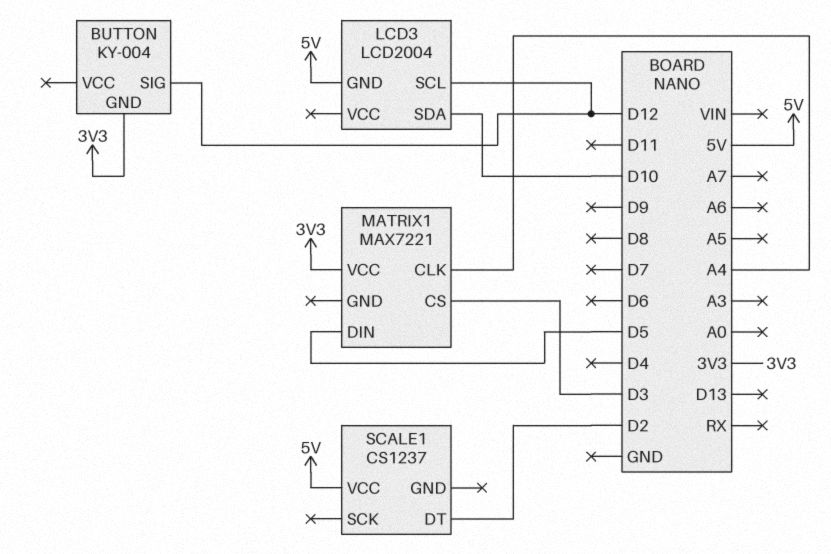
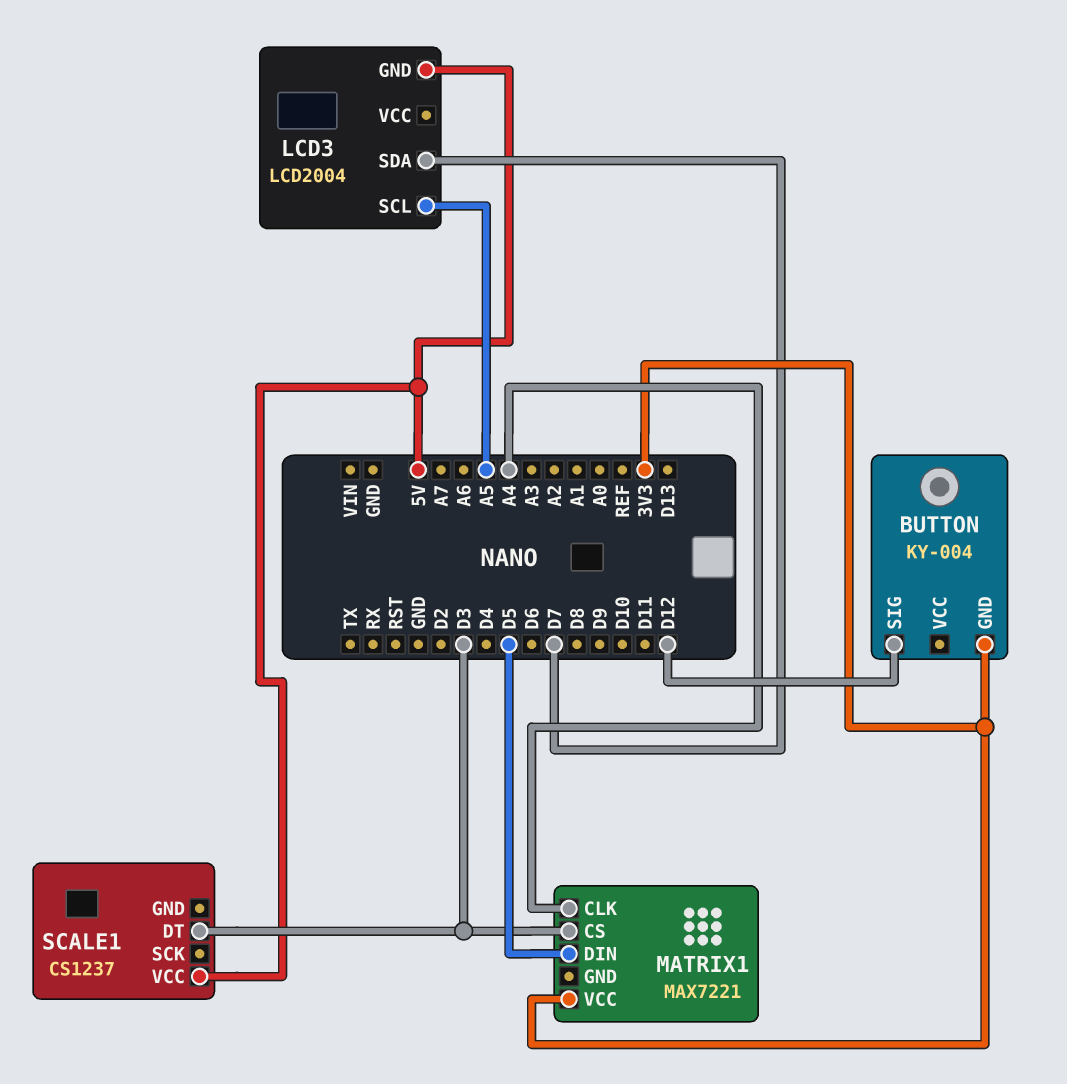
LCD3 pin SCL: D12 -> A5
LCD3 pin SDA: D10 -> D7
SCALE1 pin DT: D2 -> D3

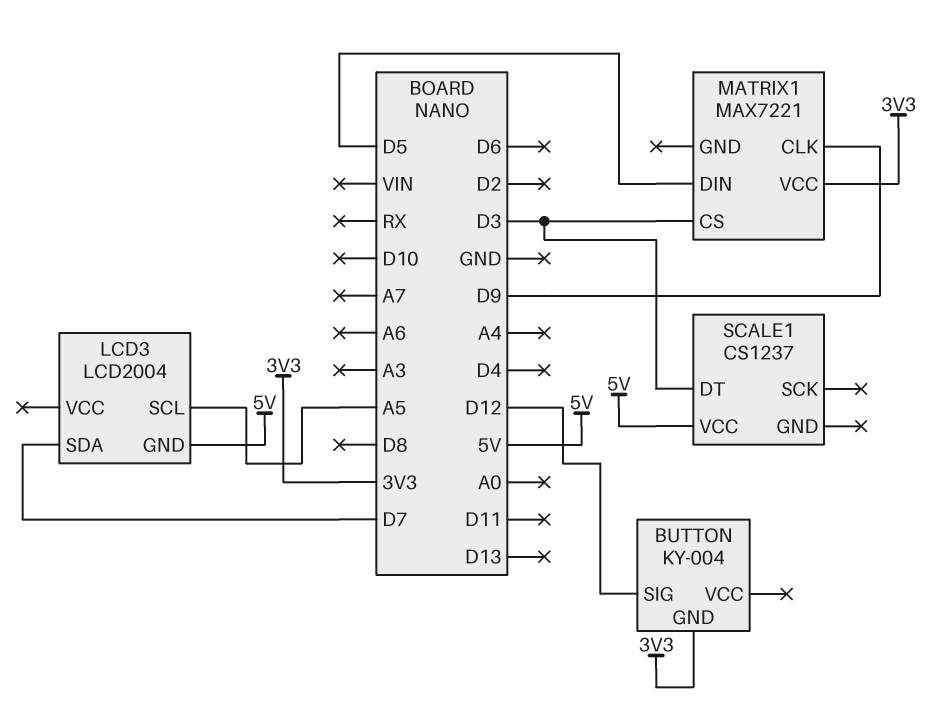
MATRIX1 pin CLK: A4 -> D9

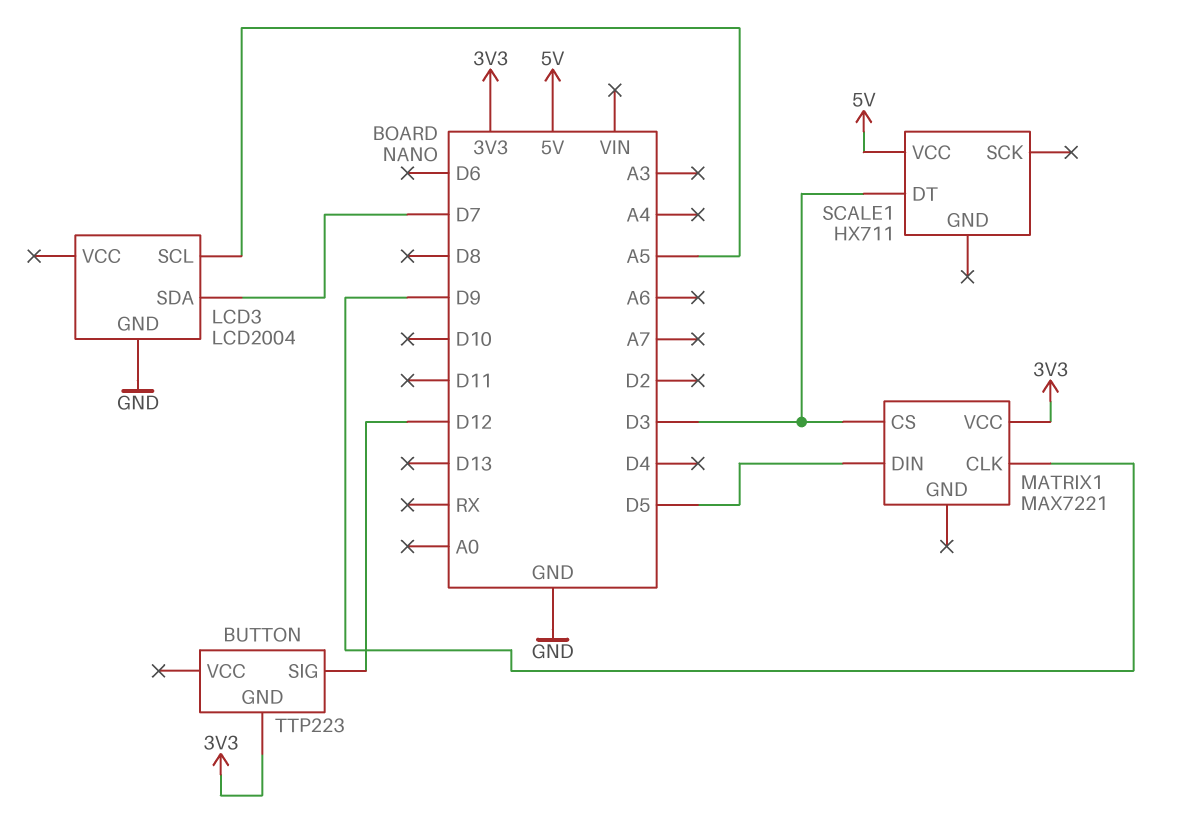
BUTTON: KY-004 -> TTP223
LCD3 pin GND: 5V -> GND
SCALE1: CS1237 -> HX711

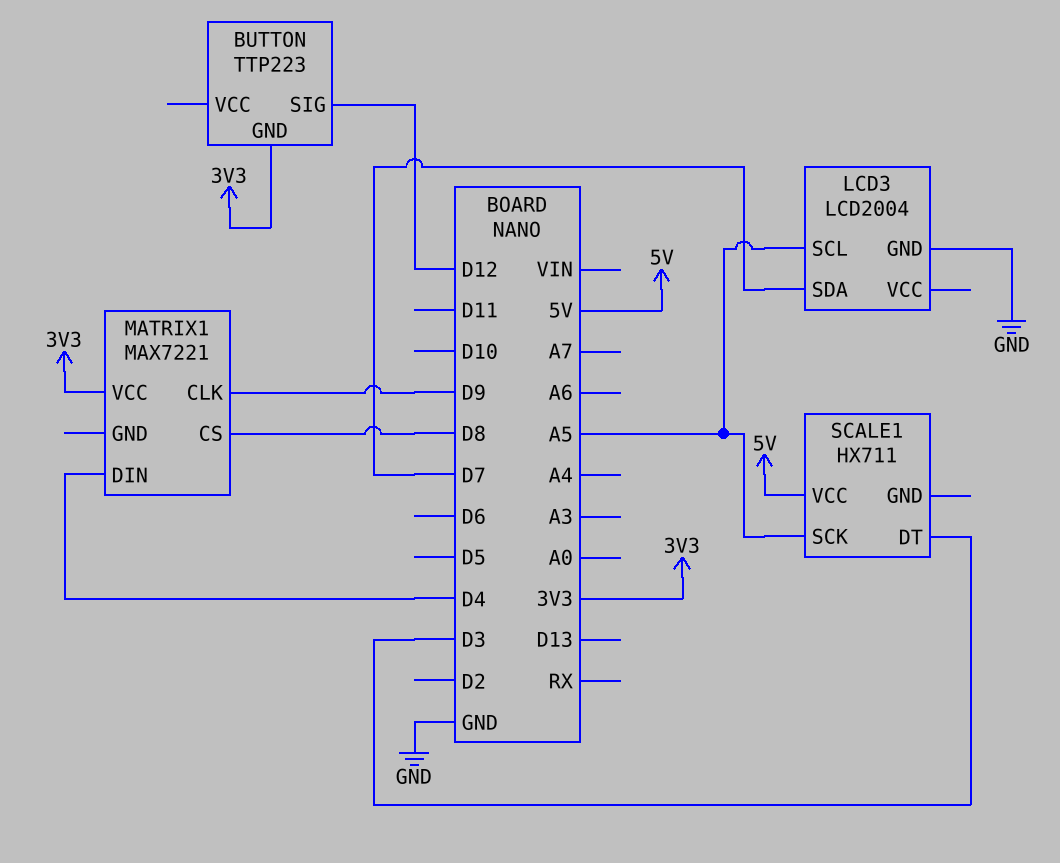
MATRIX1 pin CS: D3 -> D8
MATRIX1 pin DIN: D5 -> D4
SCALE1 pin SCK: none -> A5

